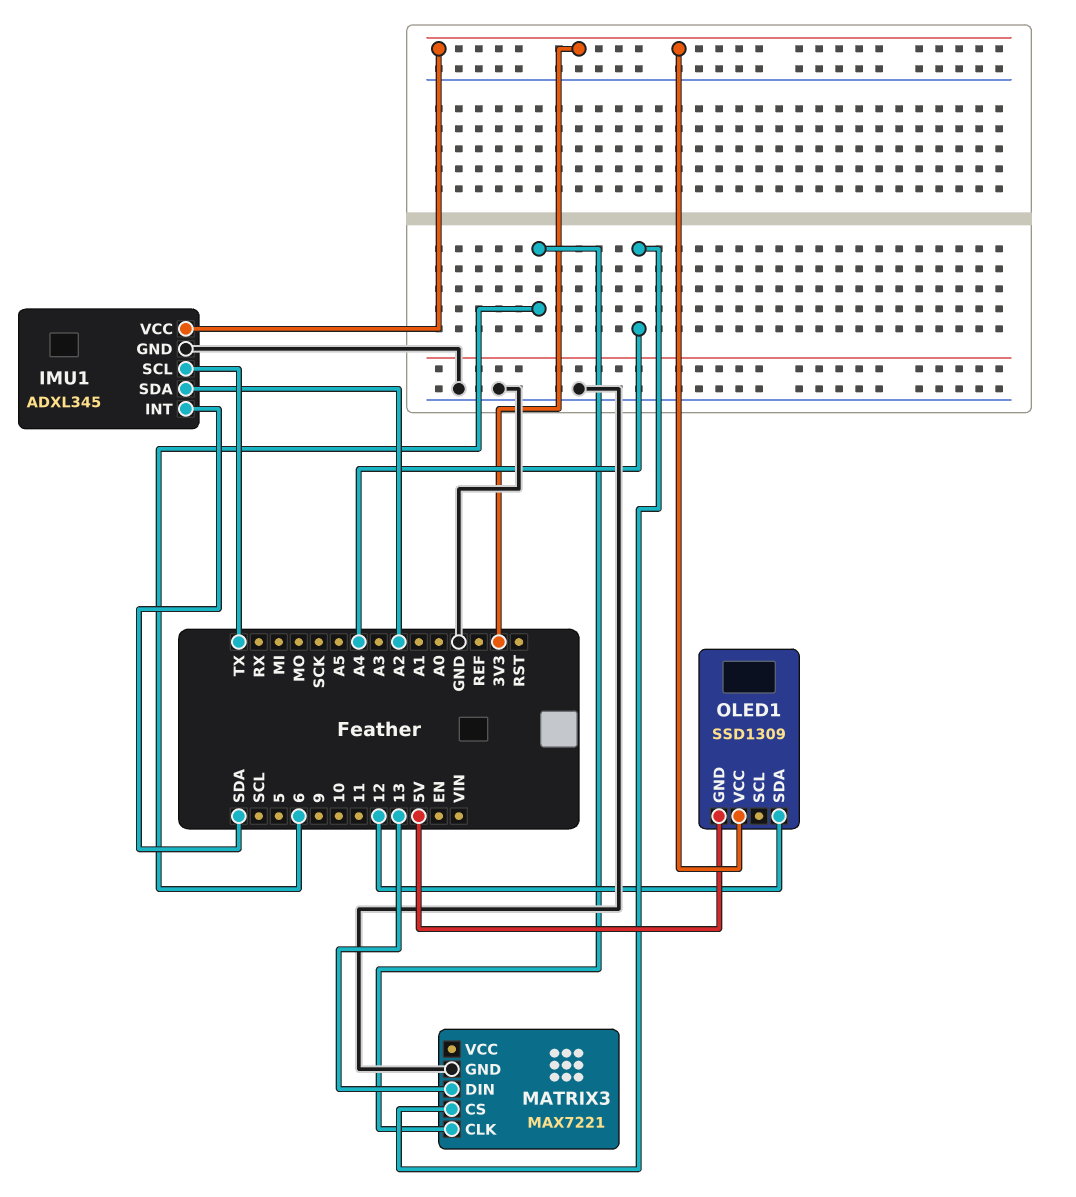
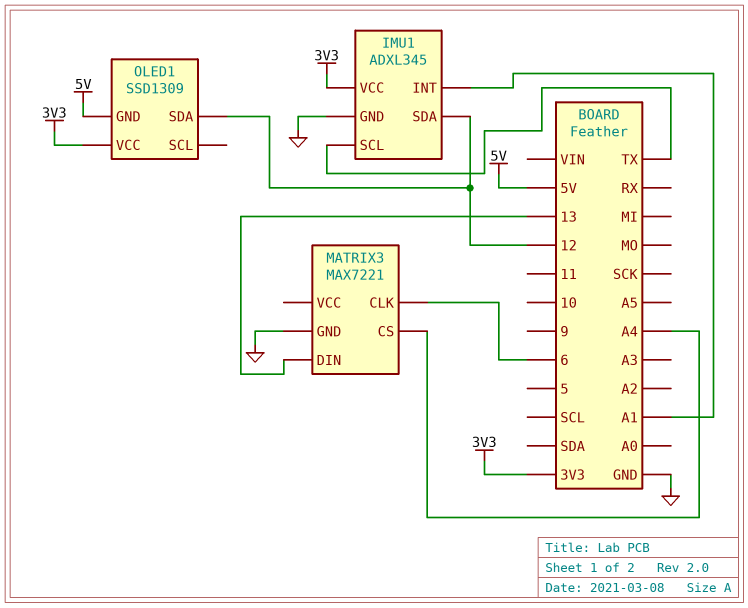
IMU1 pin INT: SDA -> A1
IMU1 pin SDA: A2 -> 12

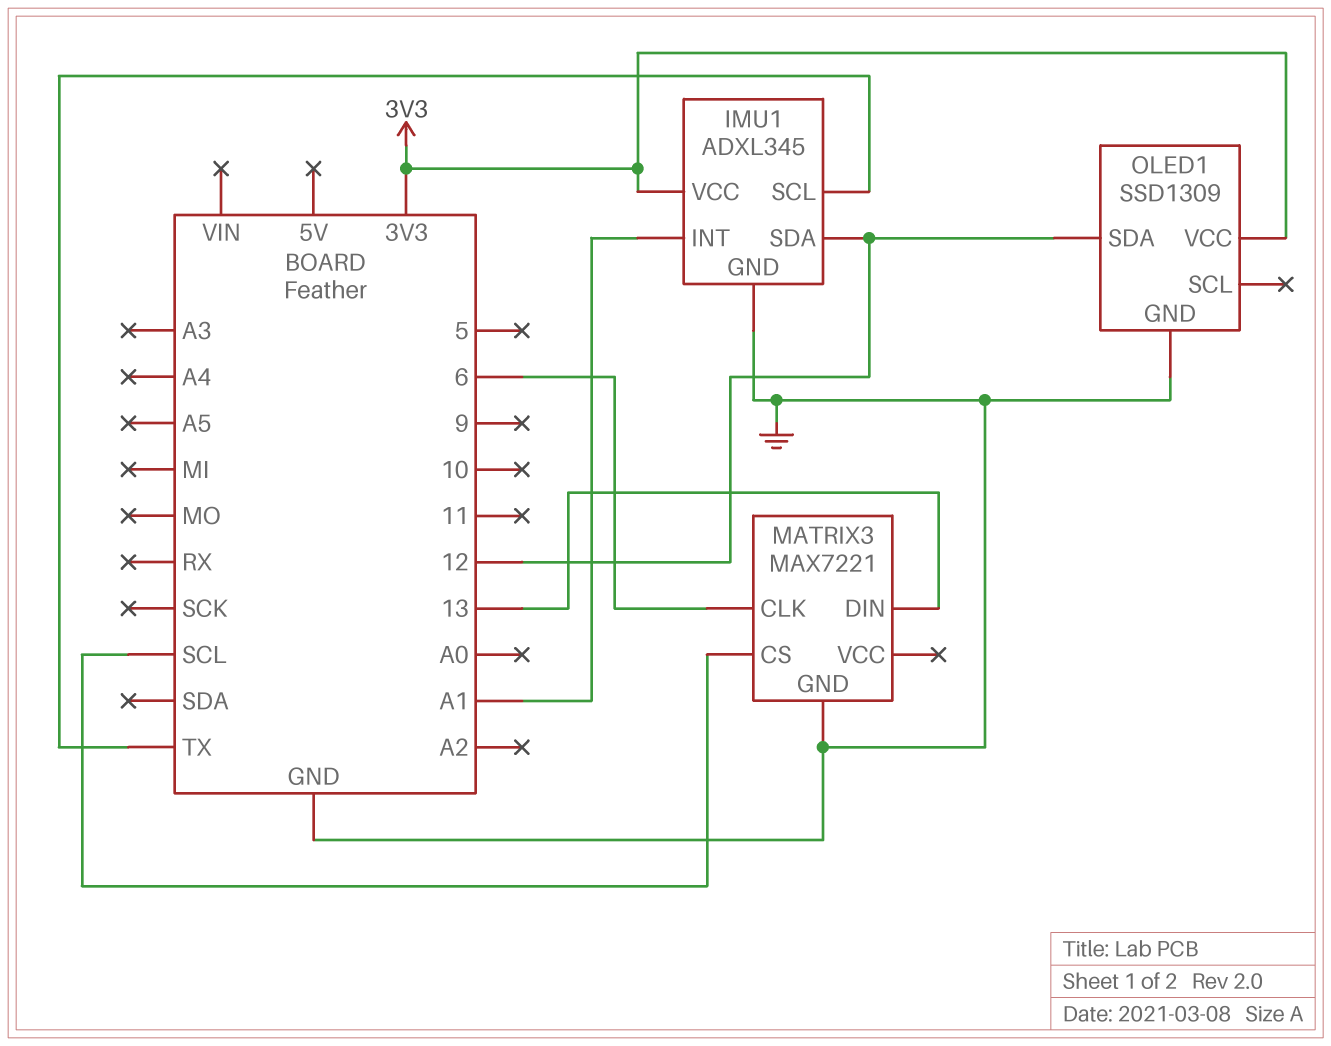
MATRIX3 pin CS: A4 -> SCL
OLED1 pin GND: 5V -> GND

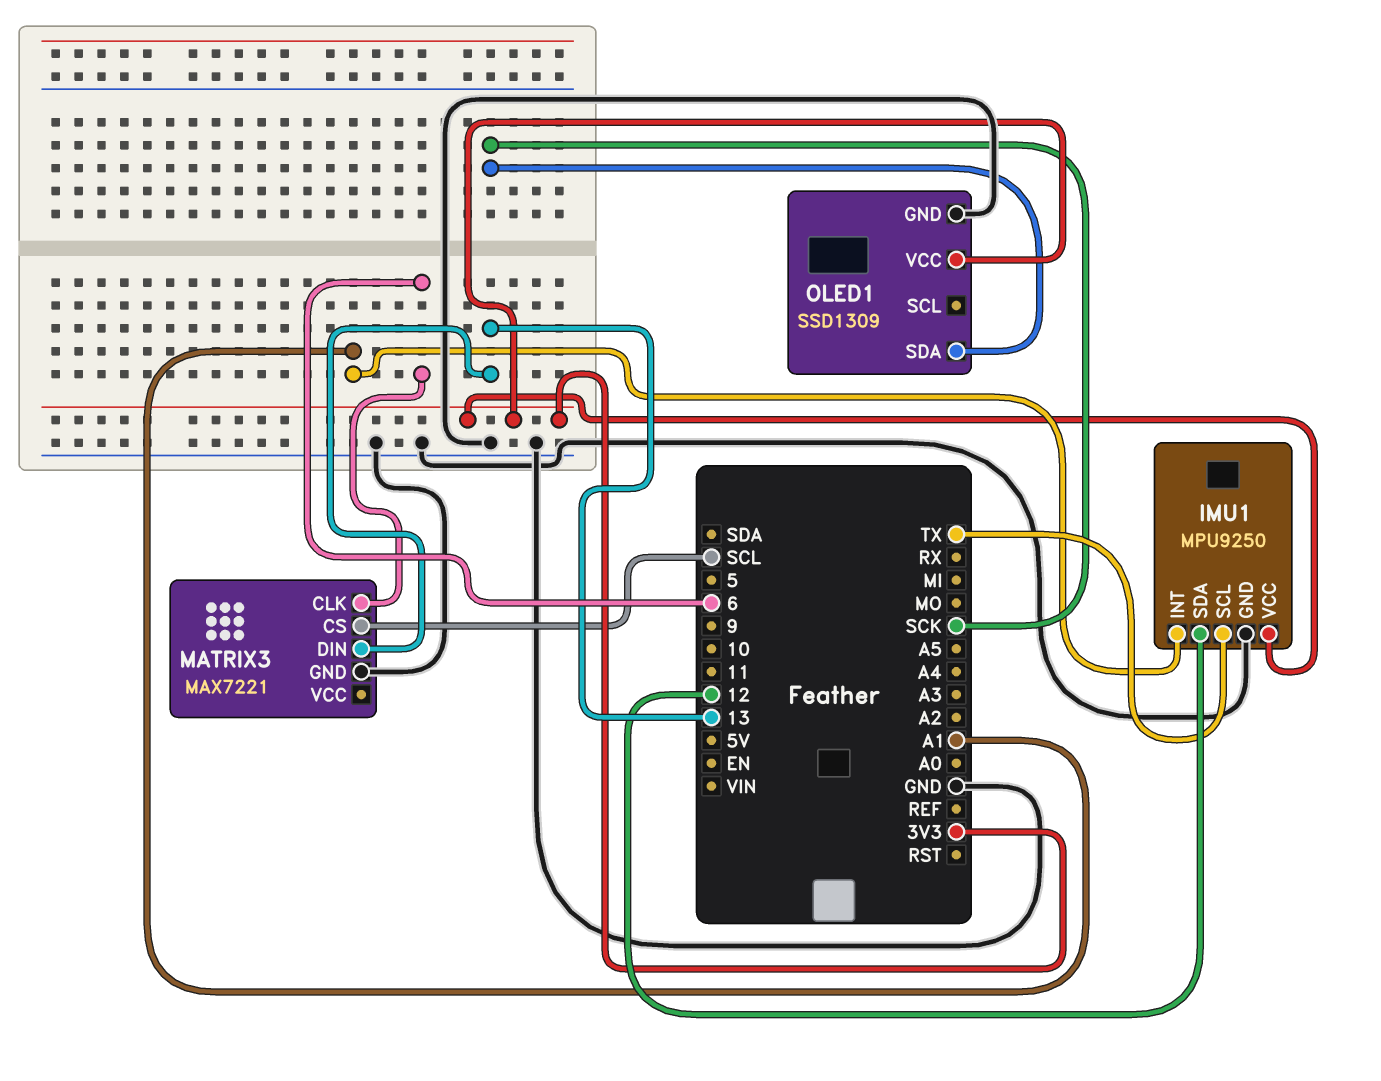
IMU1: ADXL345 -> MPU9250
OLED1 pin SDA: 12 -> SCK

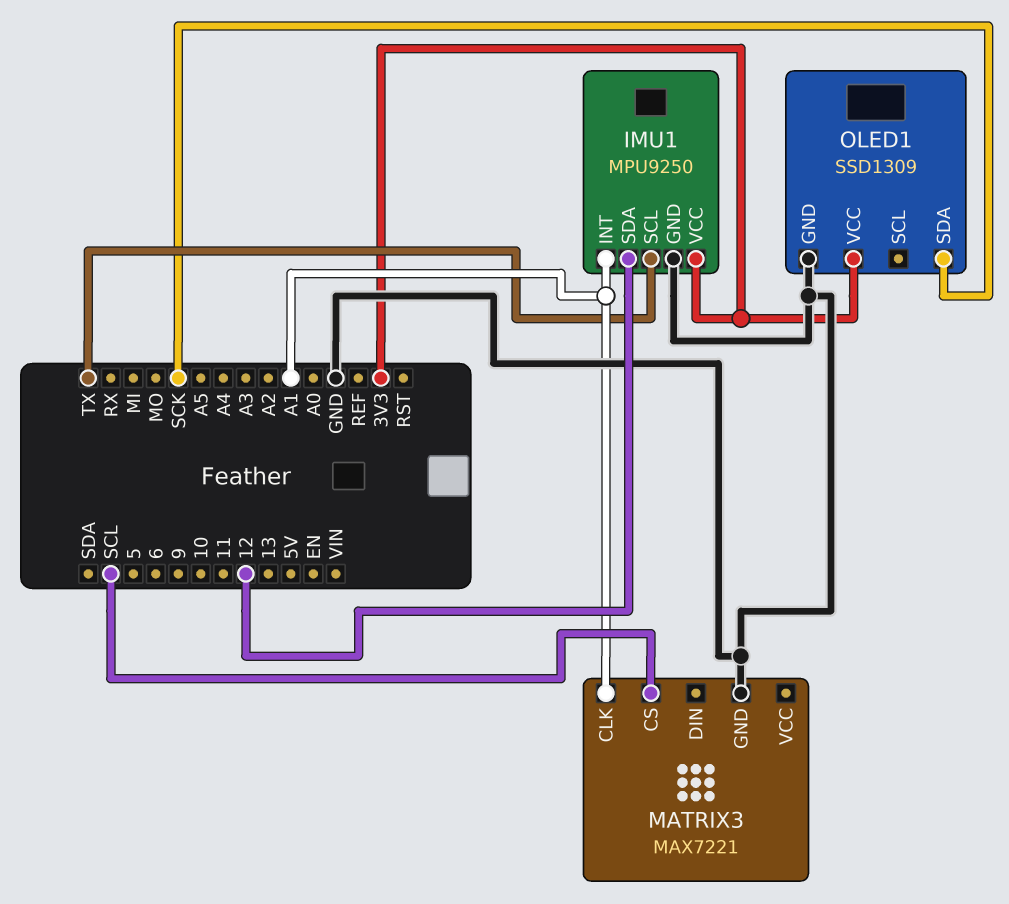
MATRIX3 pin CLK: 6 -> A1
MATRIX3 pin DIN: 13 -> none

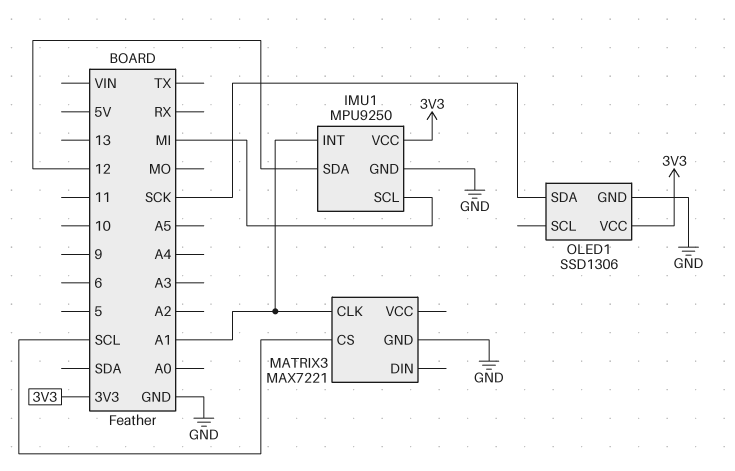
IMU1 pin SCL: TX -> MI
OLED1: SSD1309 -> SSD1306

